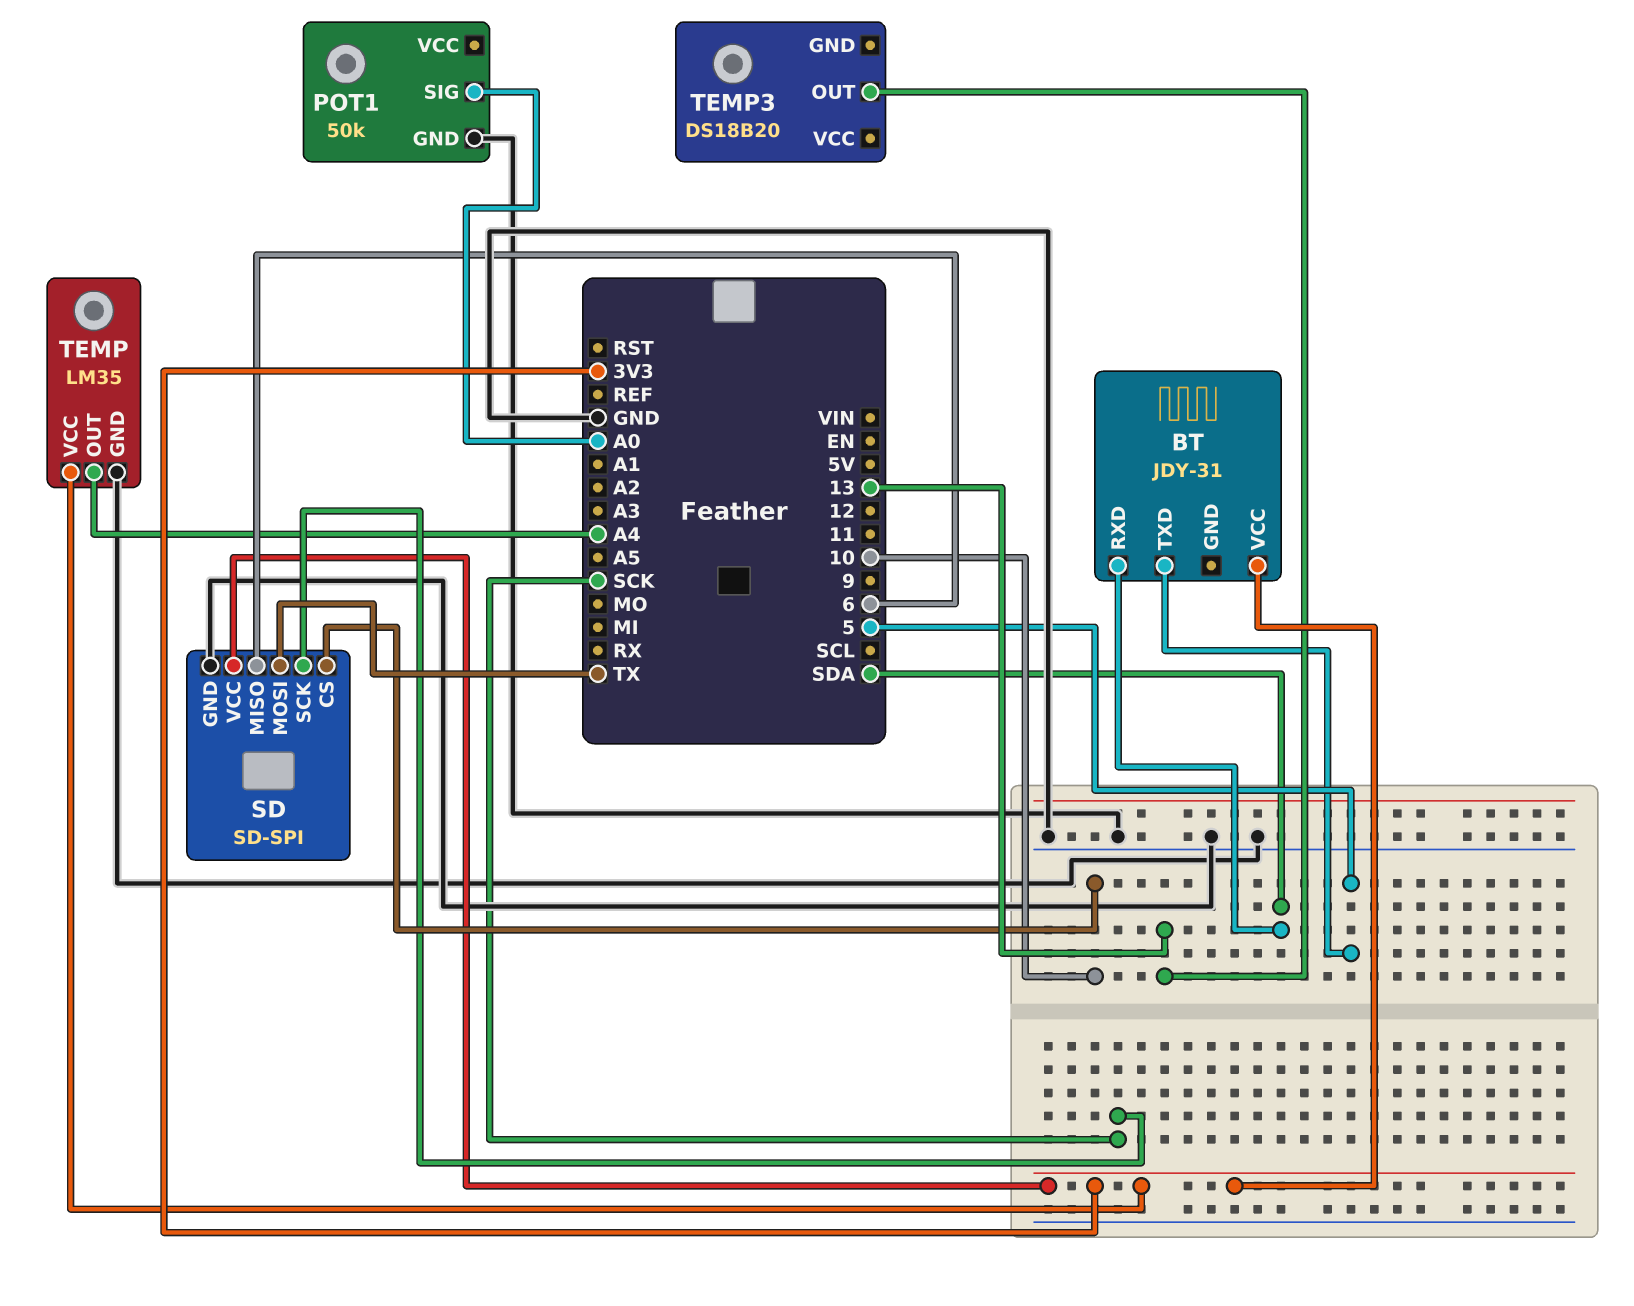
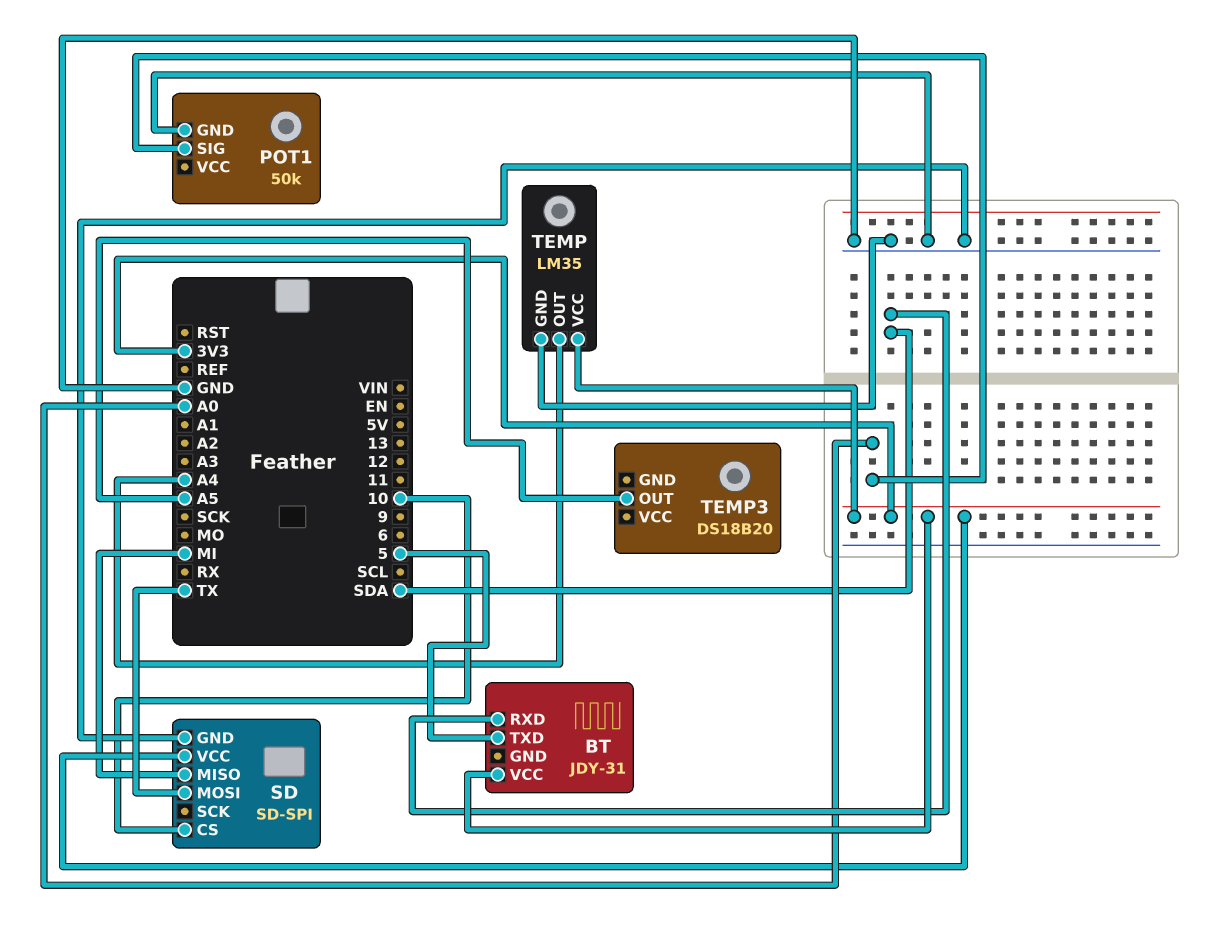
SD pin MISO: 6 -> MI
SD pin SCK: SCK -> none
TEMP3 pin OUT: 13 -> A5

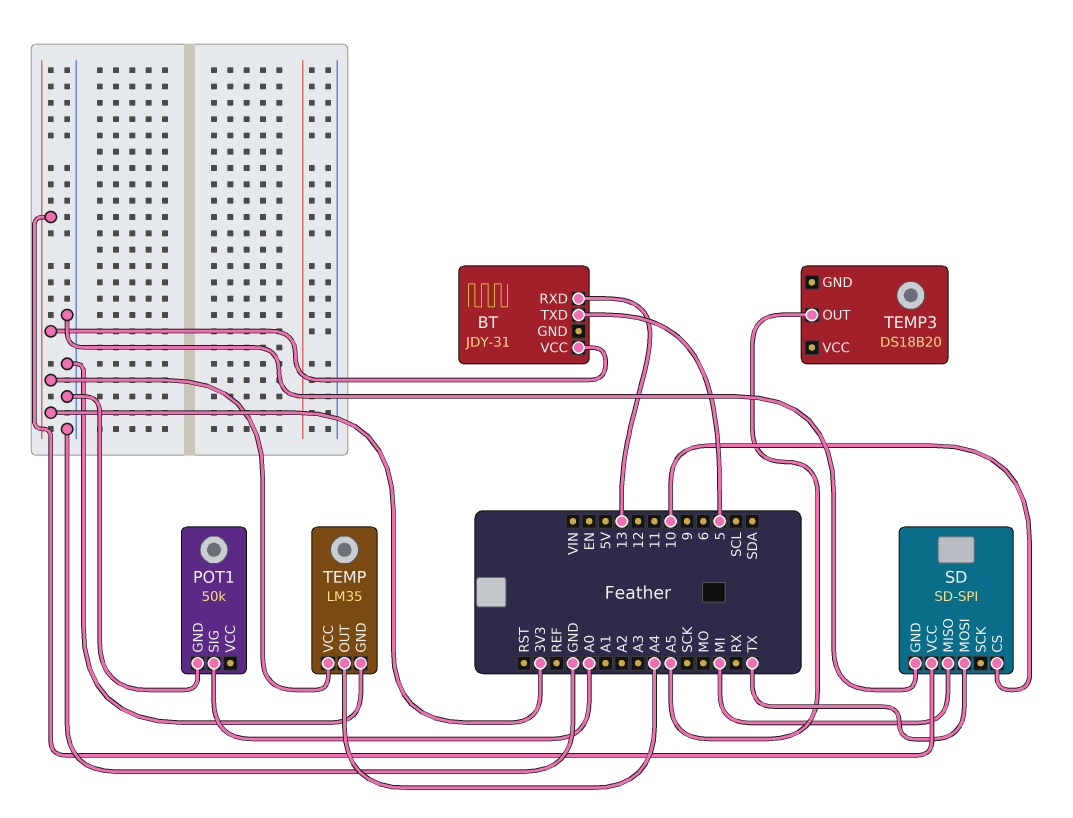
BT pin RXD: SDA -> 13

